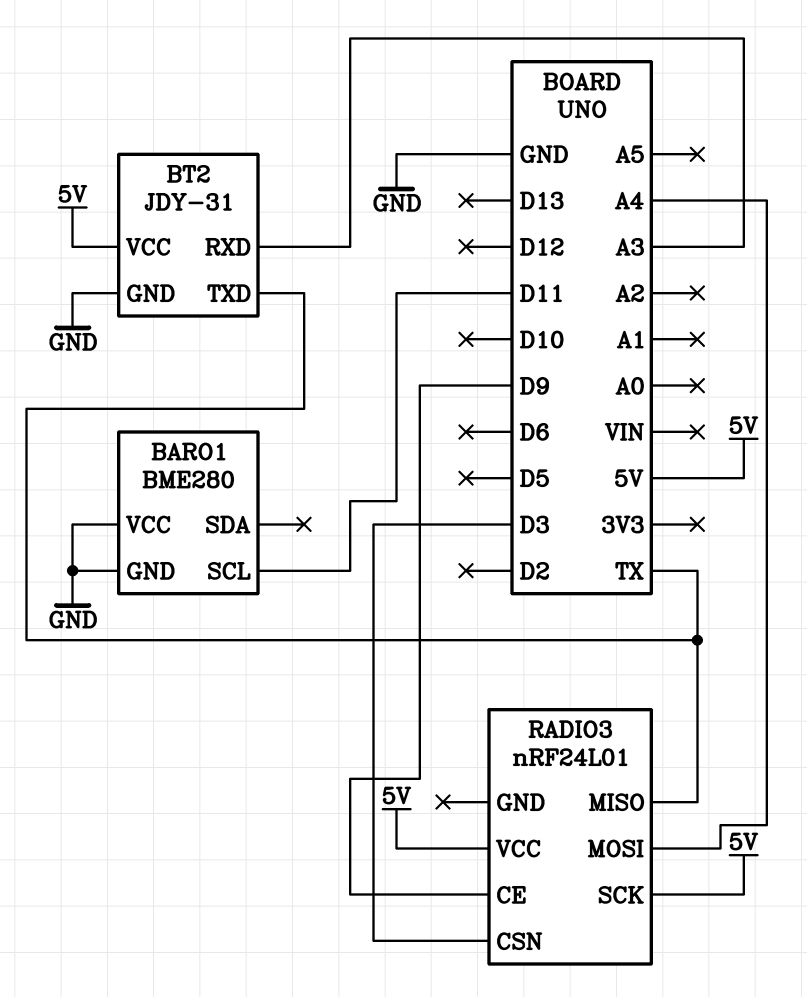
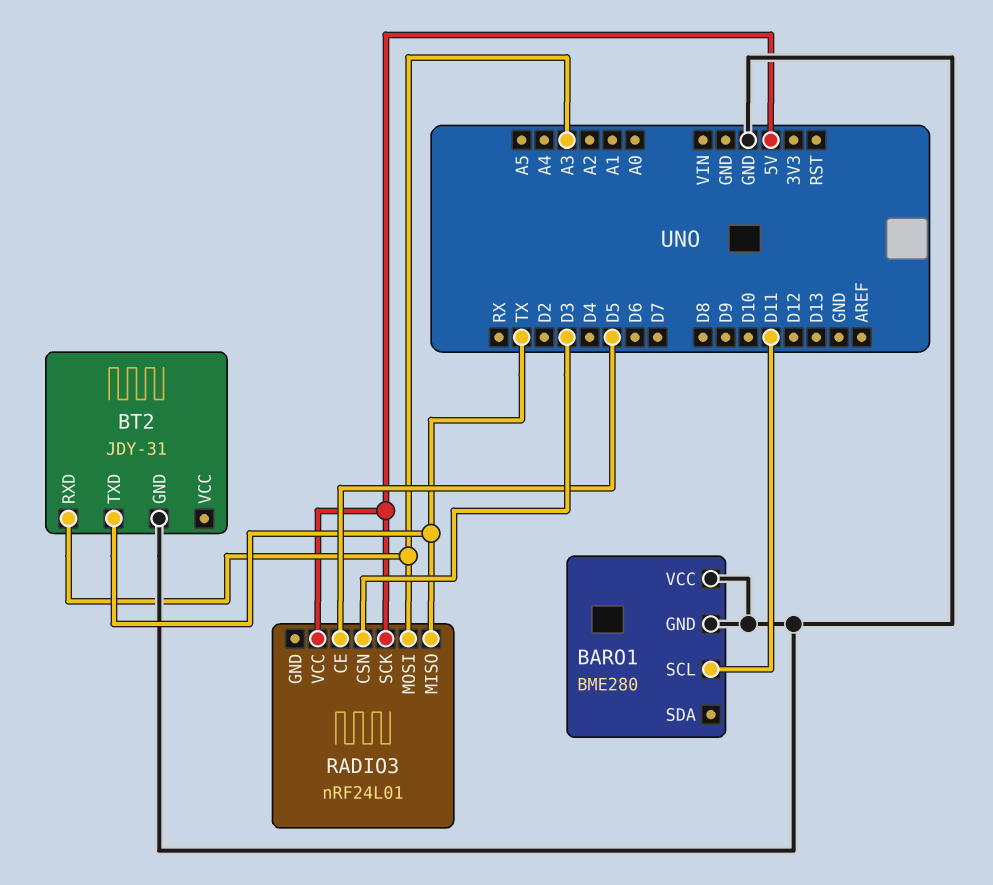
BT2 pin VCC: 5V -> none
RADIO3 pin CE: D9 -> D5
RADIO3 pin MOSI: A4 -> A3

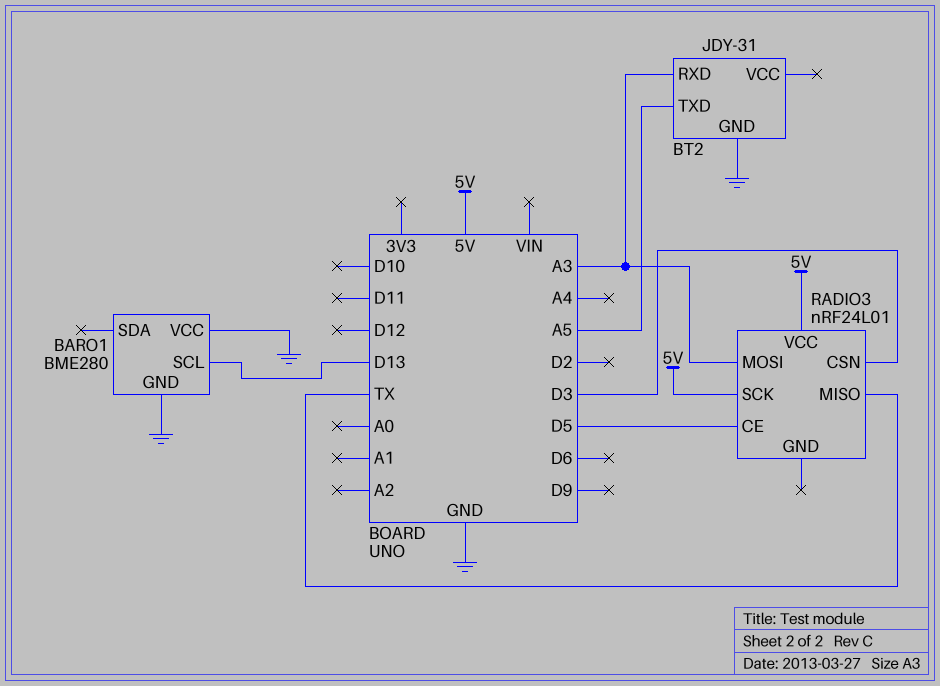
BARO1 pin SCL: D11 -> D13
BT2 pin TXD: TX -> A5

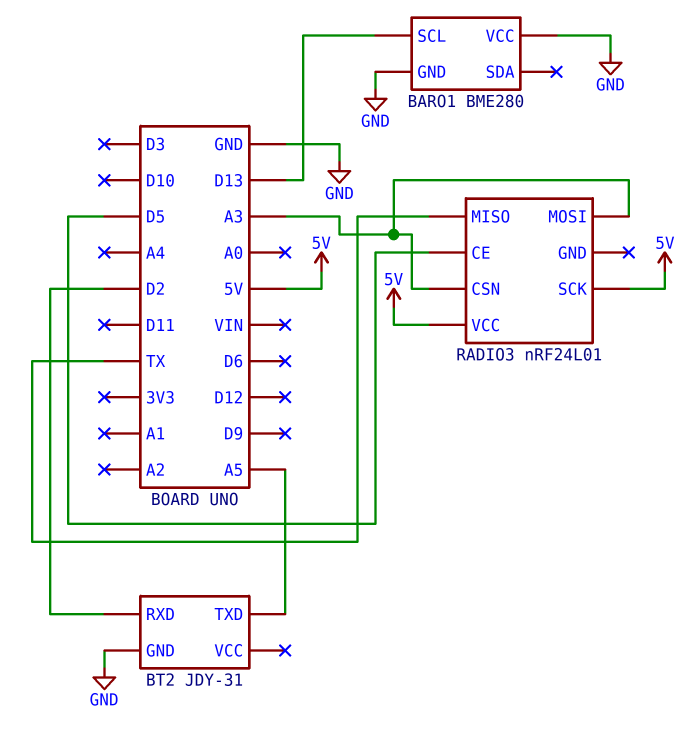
BT2 pin RXD: A3 -> D2
RADIO3 pin CSN: D3 -> A3

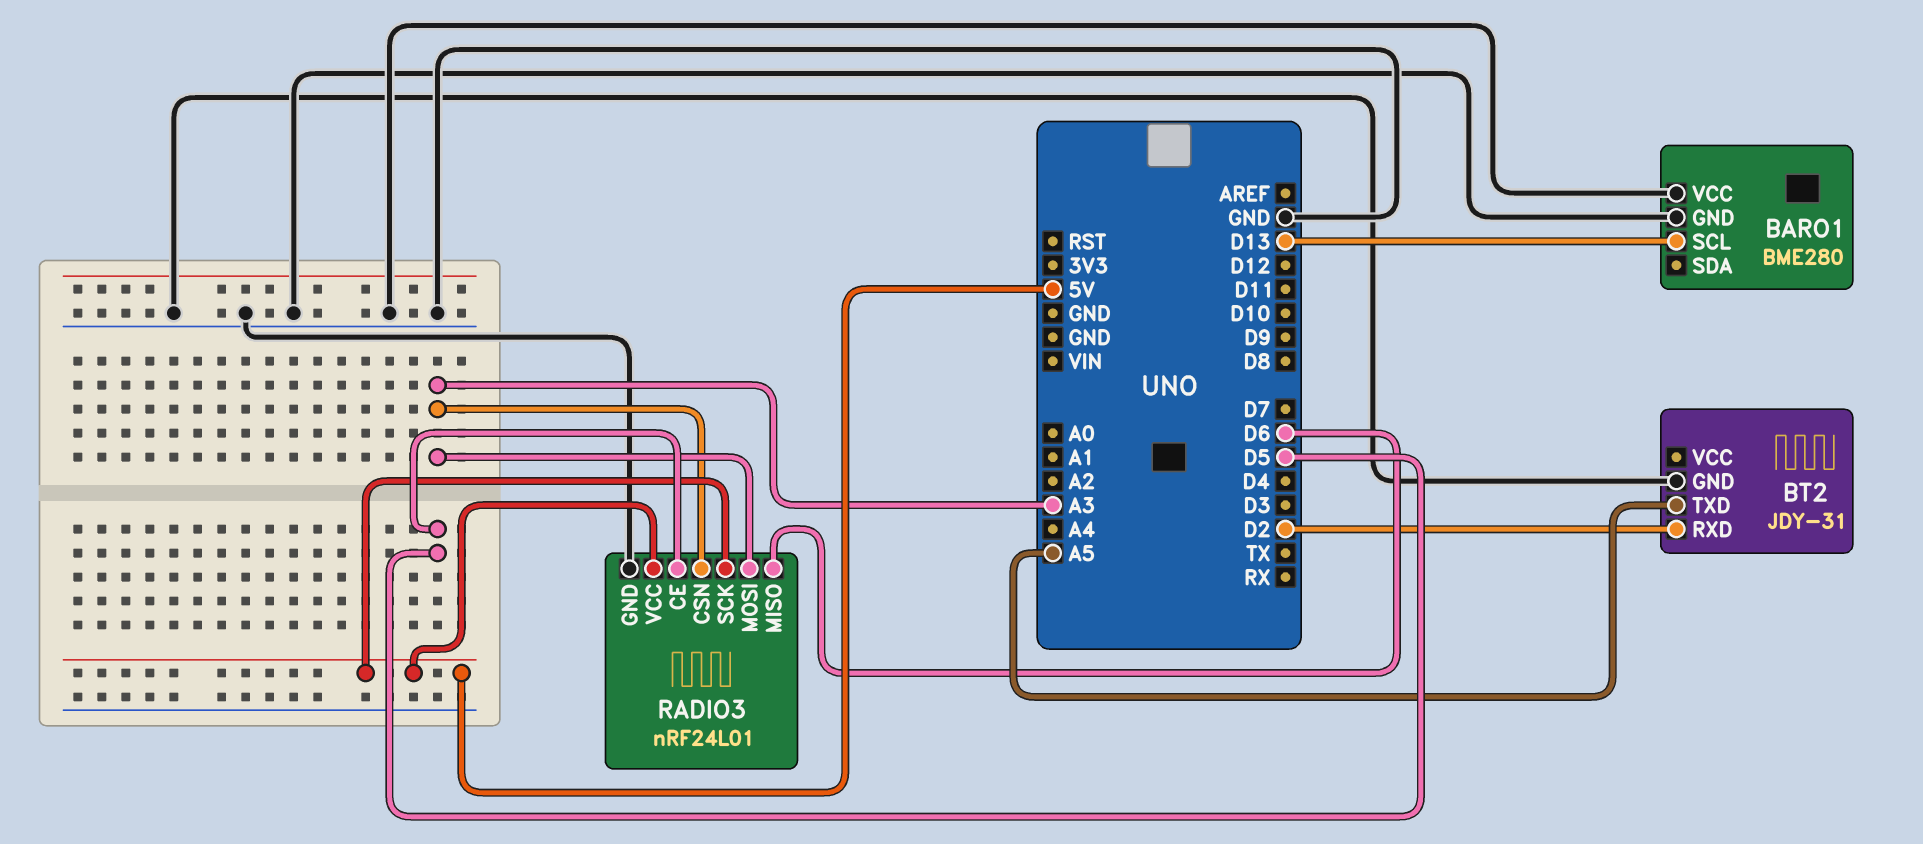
RADIO3 pin GND: none -> GND
RADIO3 pin MISO: TX -> D6

